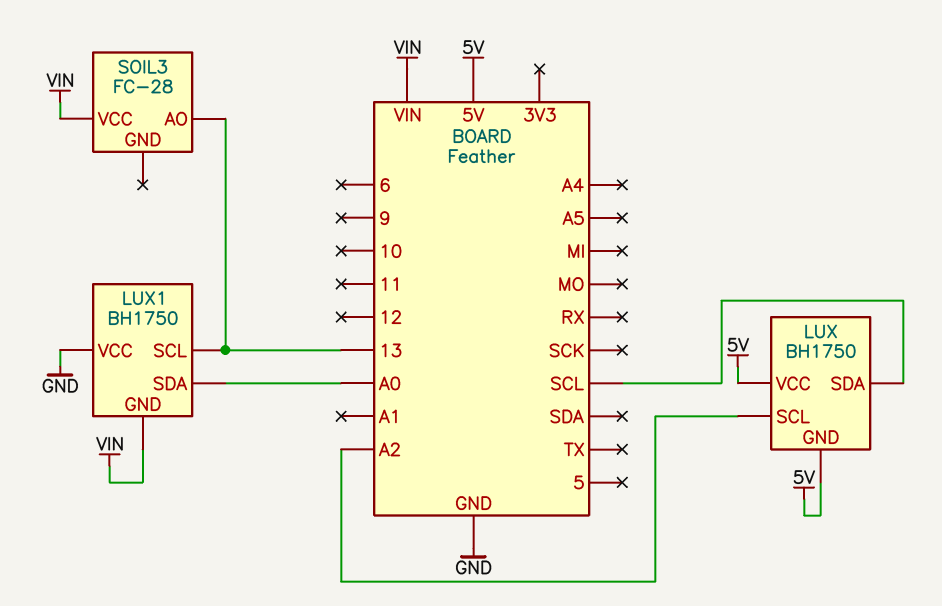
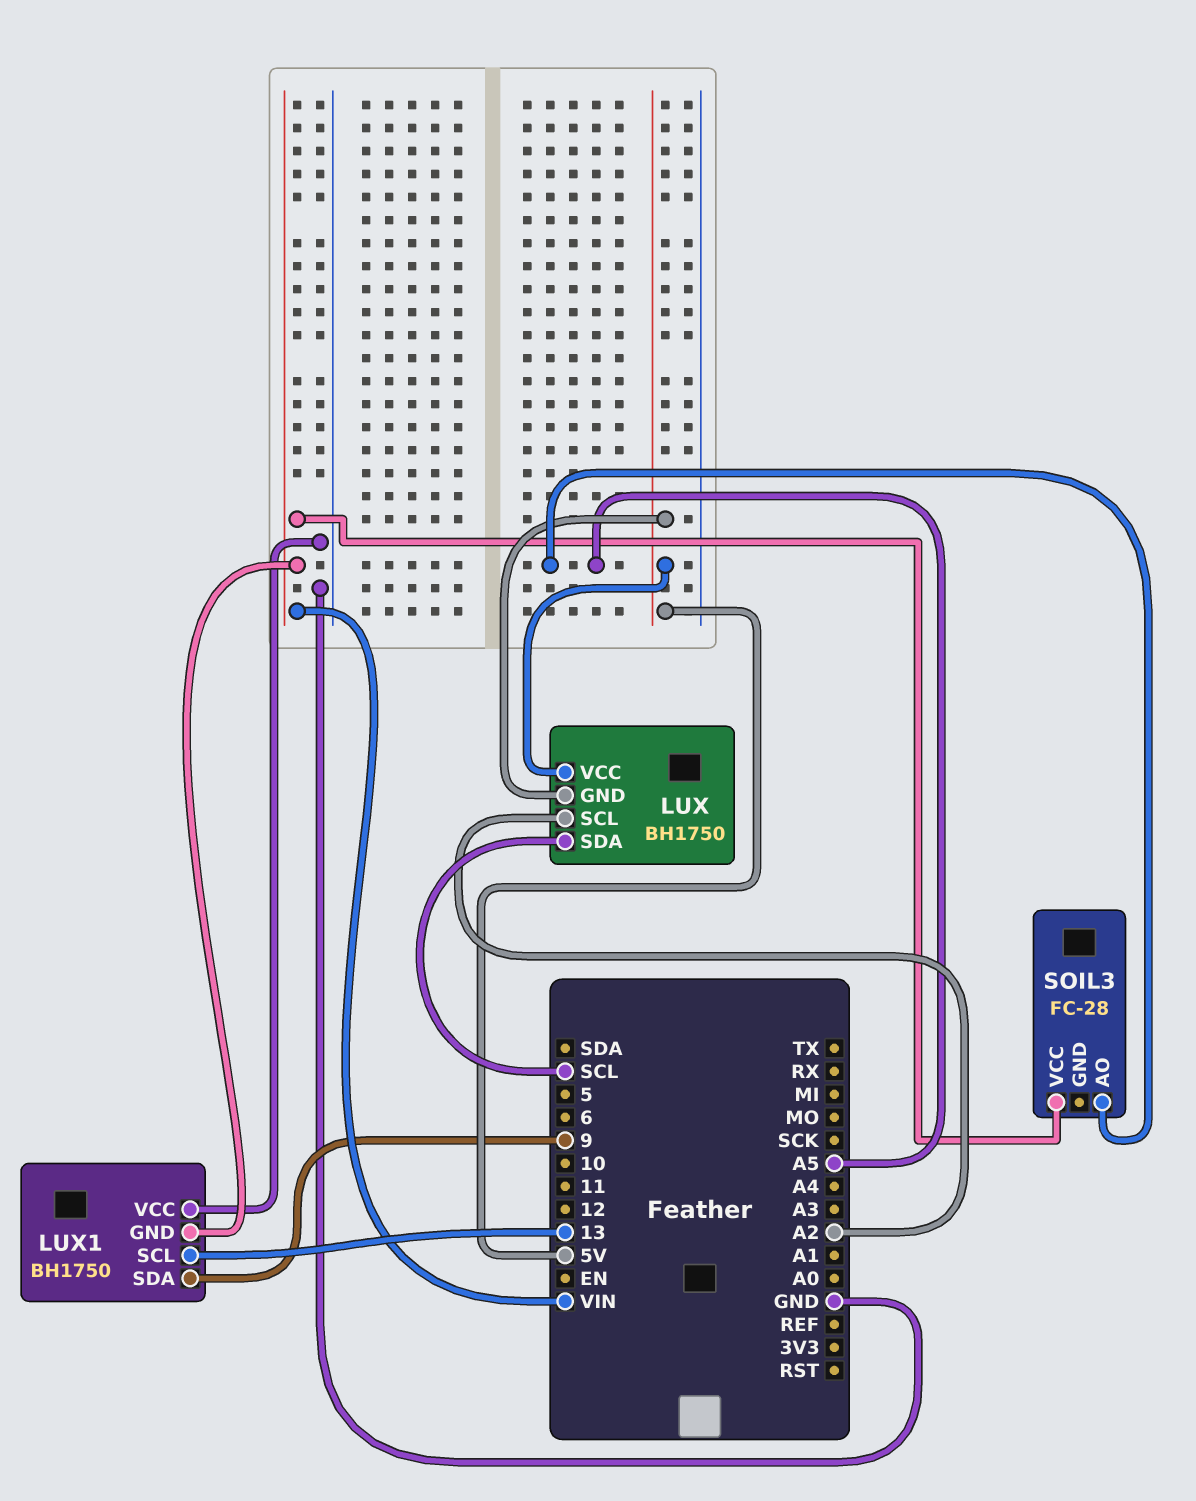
LUX1 pin SDA: A0 -> 9
SOIL3 pin AO: 13 -> A5

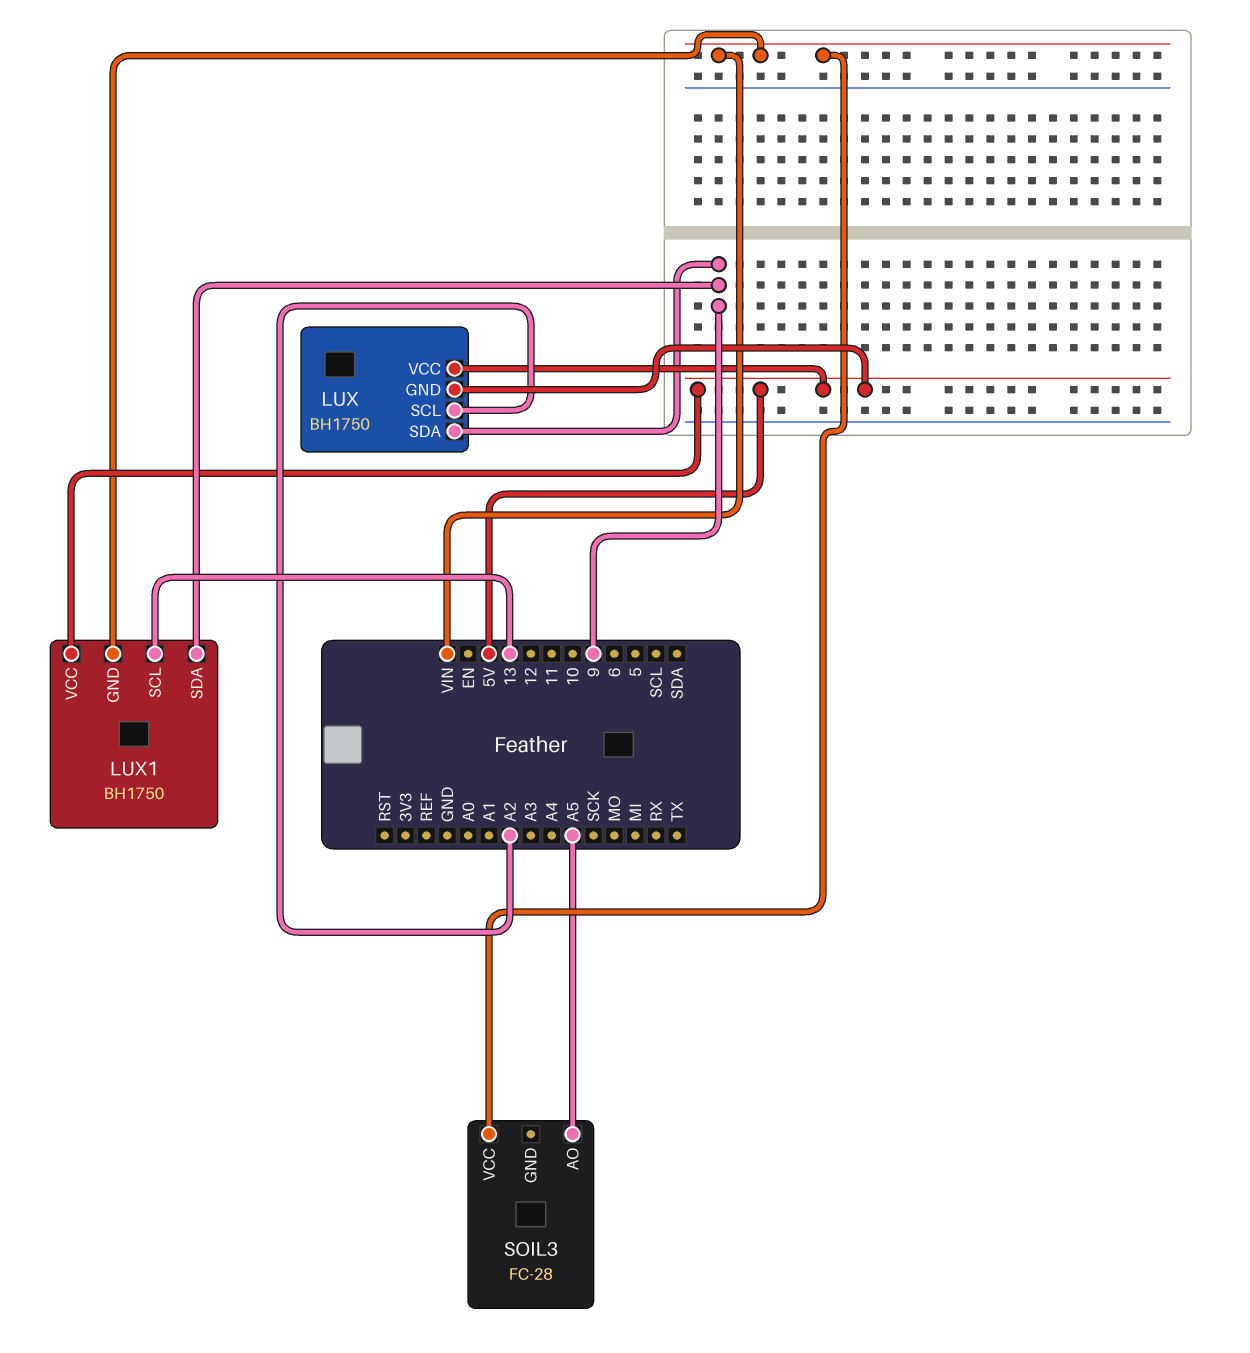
LUX pin SDA: SCL -> 9
LUX1 pin VCC: GND -> 5V

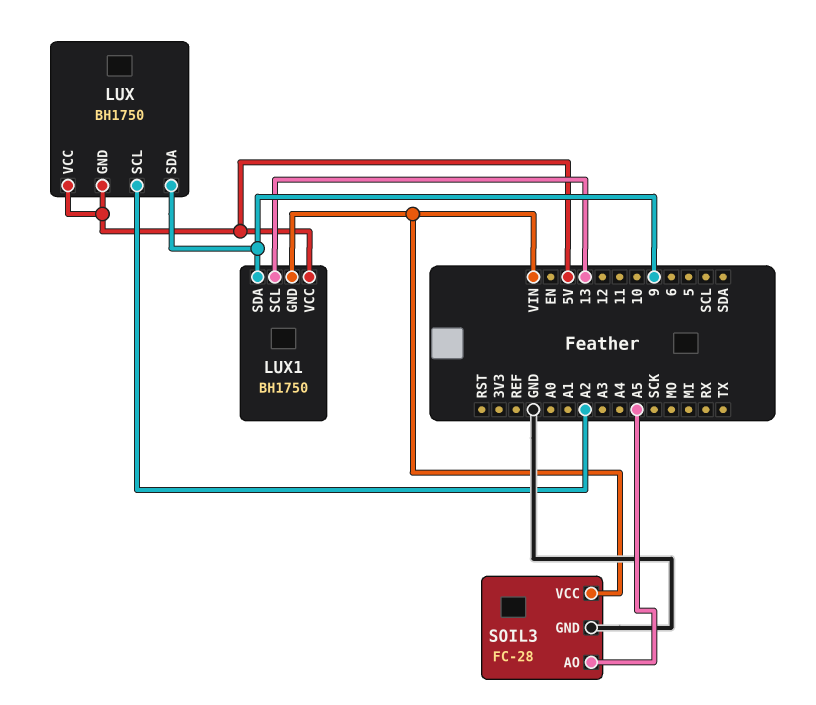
SOIL3 pin GND: none -> GND

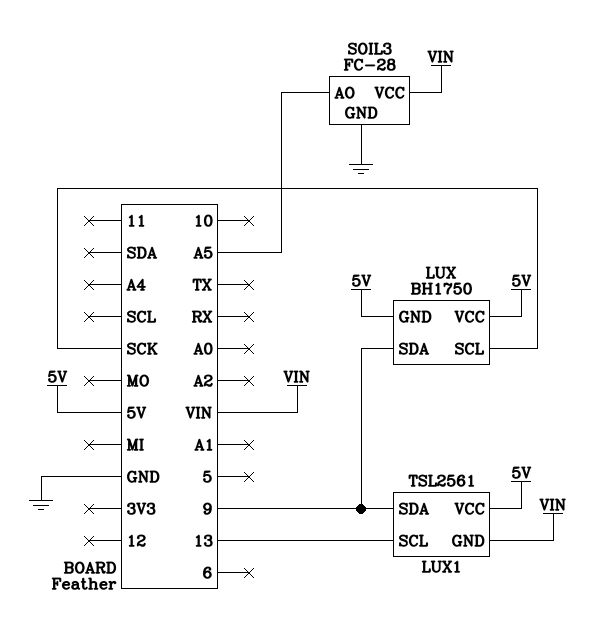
LUX pin SCL: A2 -> SCK
LUX1: BH1750 -> TSL2561

